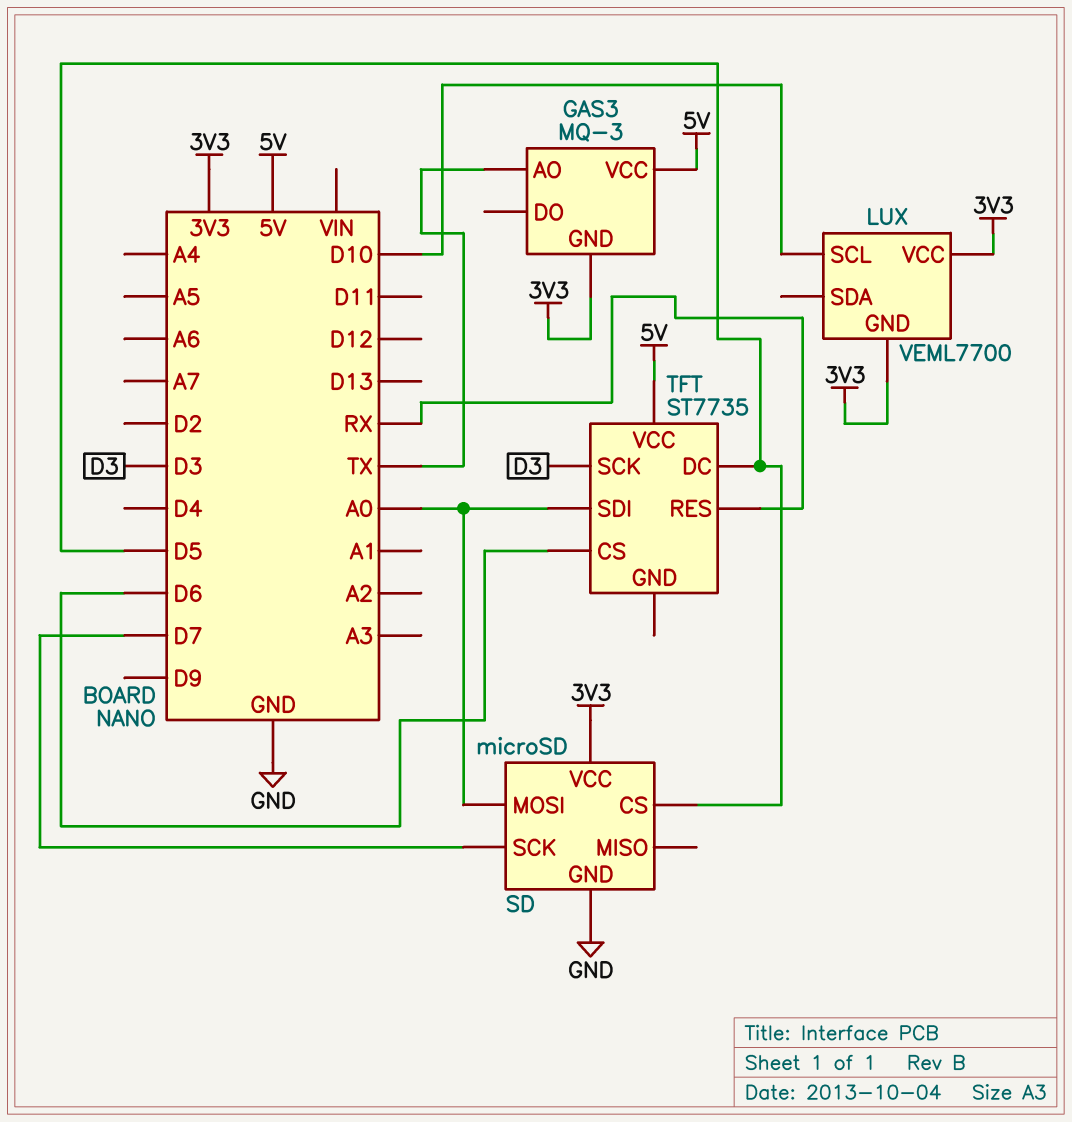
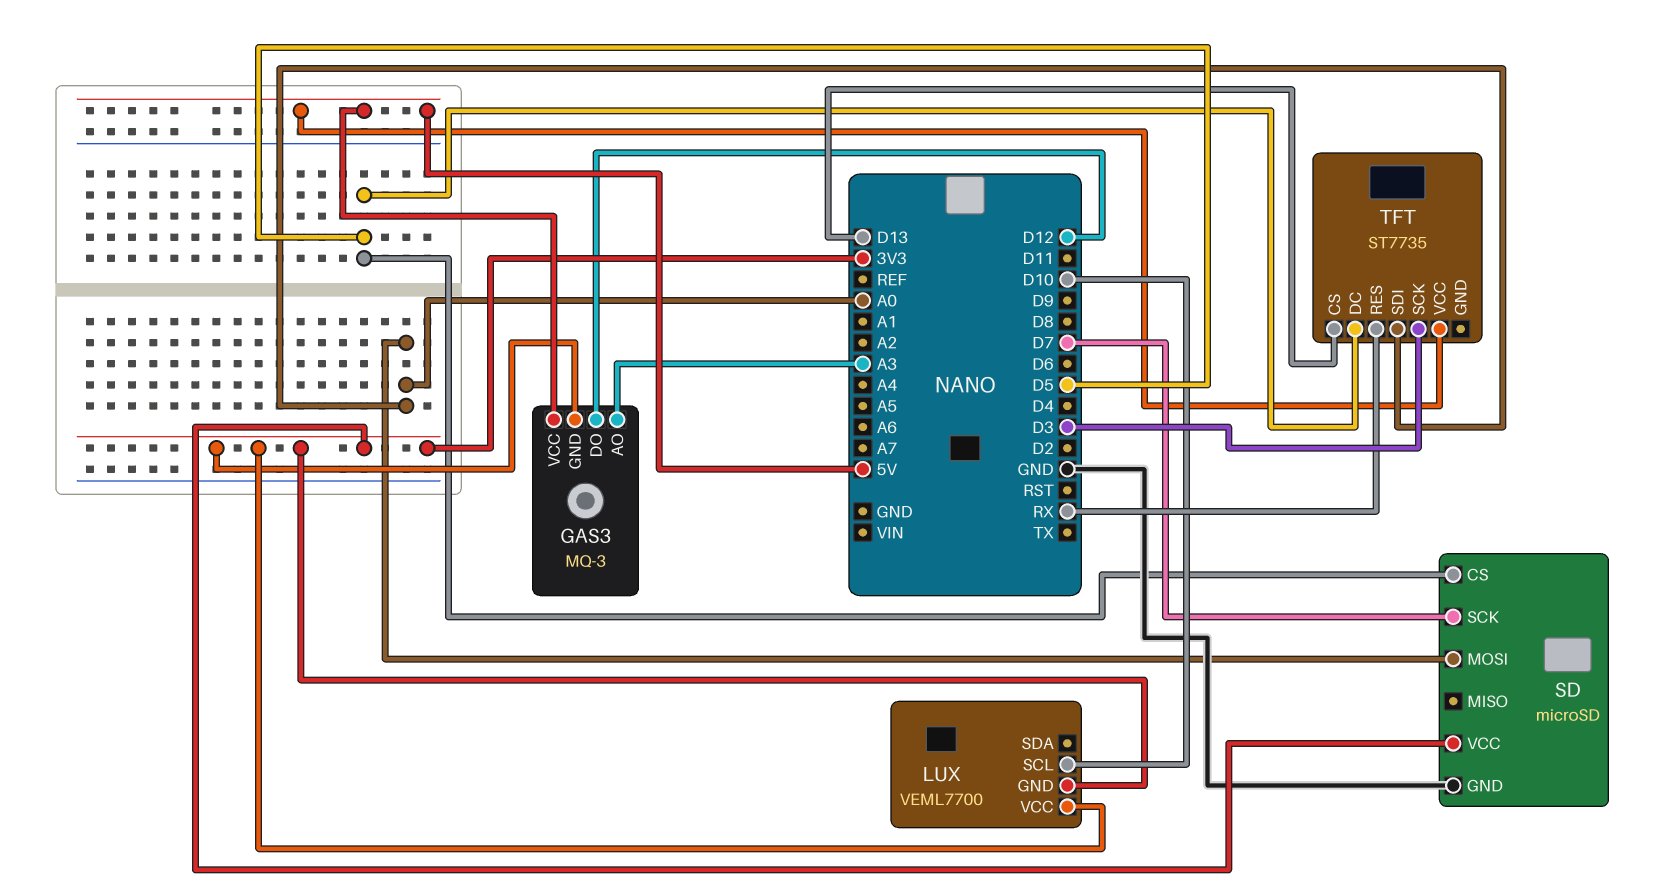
GAS3 pin AO: TX -> A3
GAS3 pin DO: none -> D12
TFT pin CS: D6 -> D13

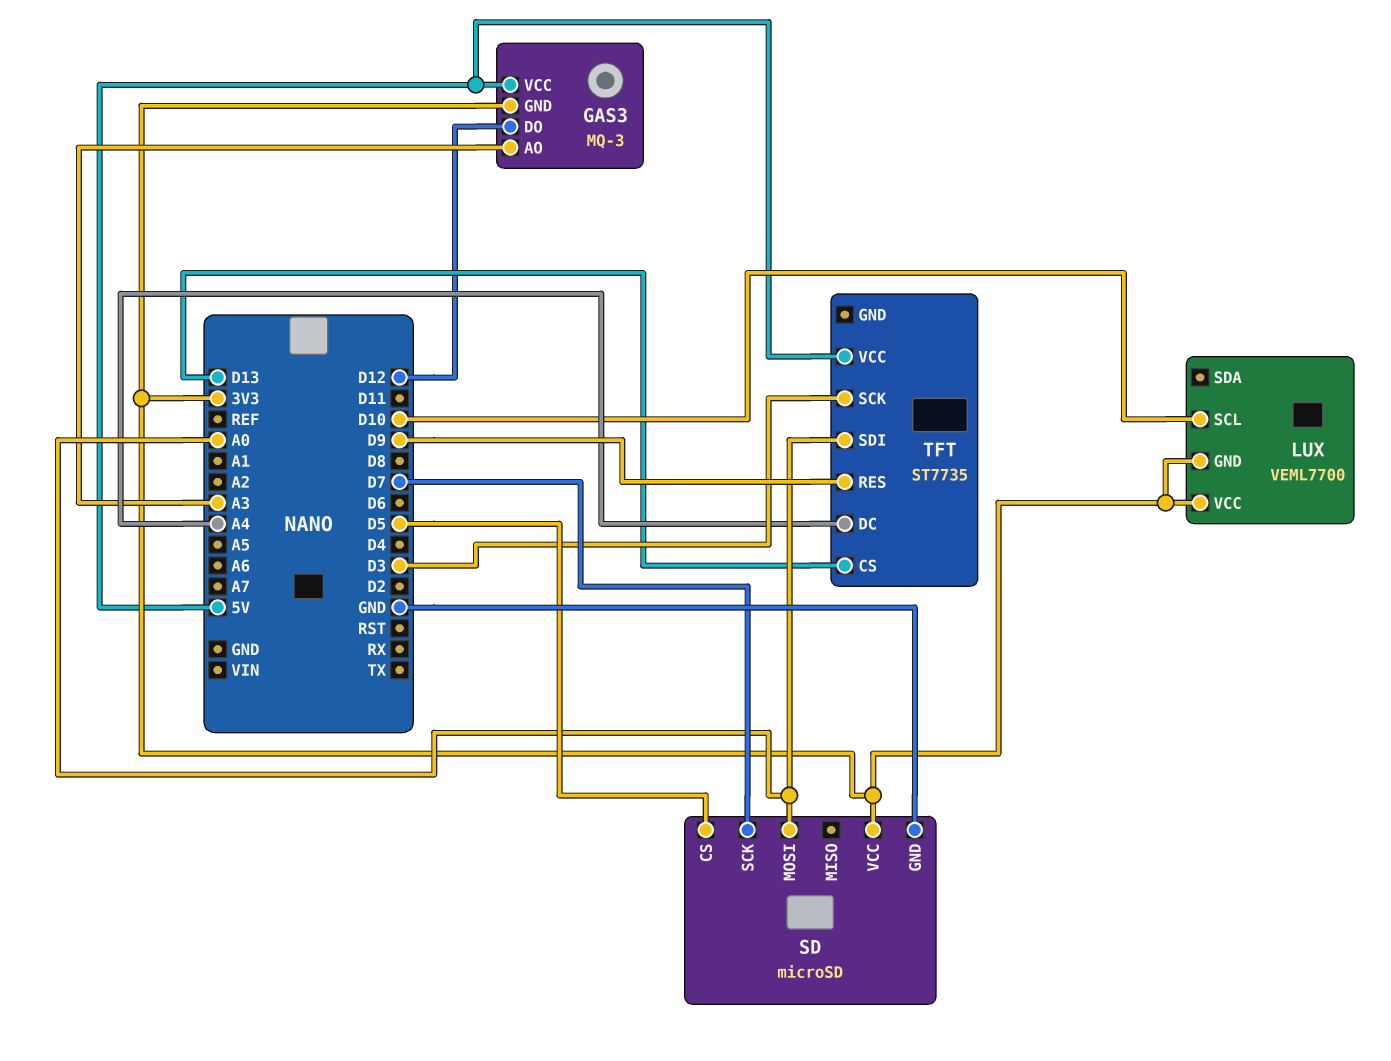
TFT pin DC: D5 -> A4
TFT pin RES: RX -> D9

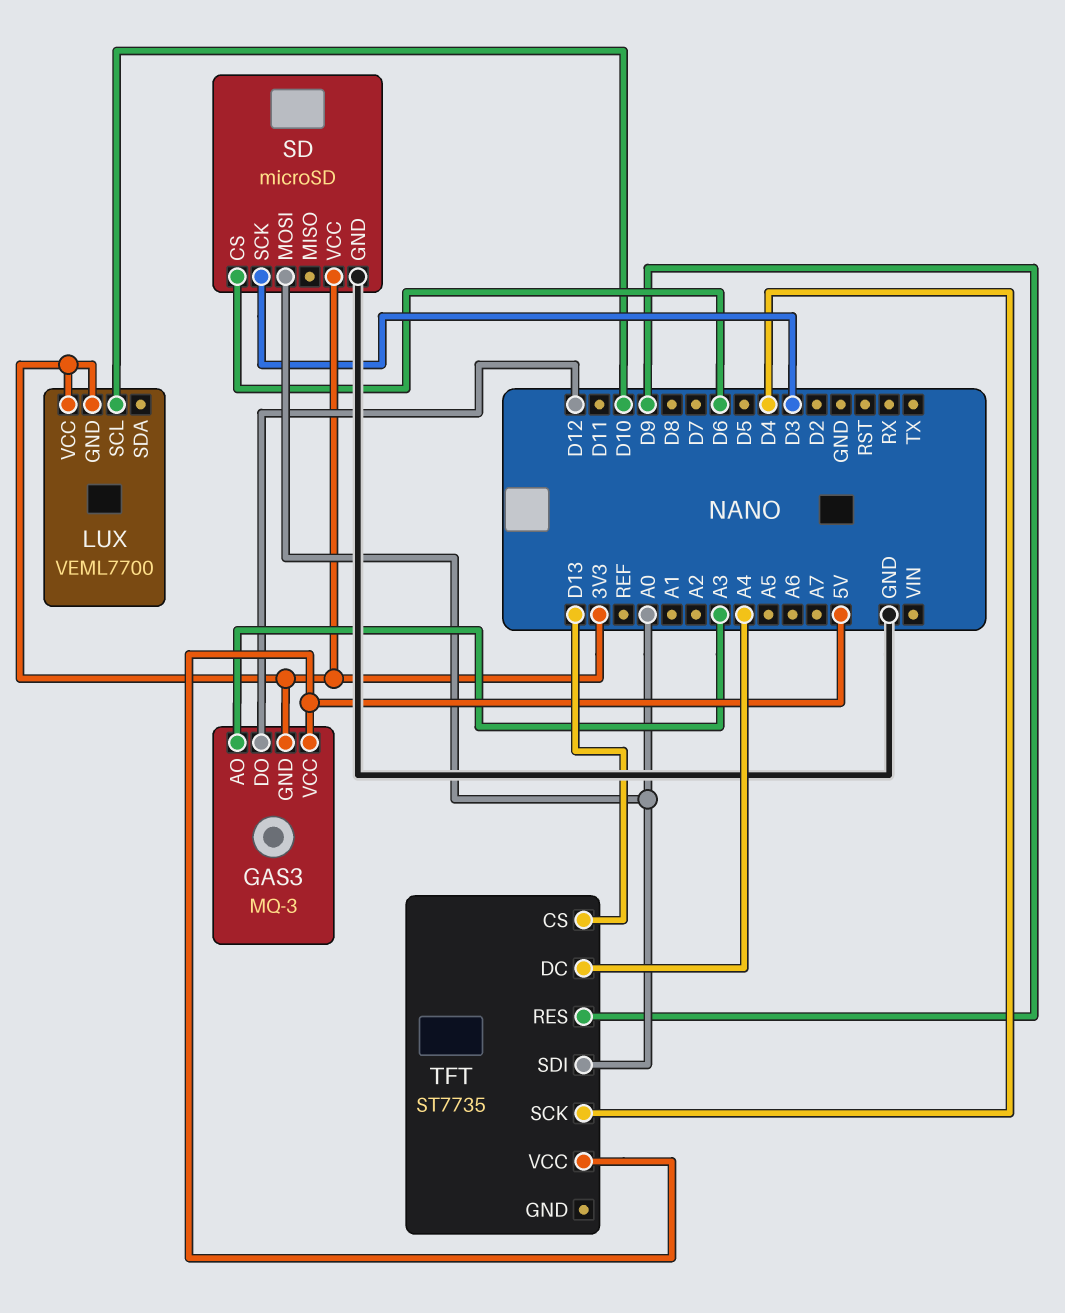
SD pin CS: D5 -> D6
SD pin SCK: D7 -> D3
TFT pin SCK: D3 -> D4

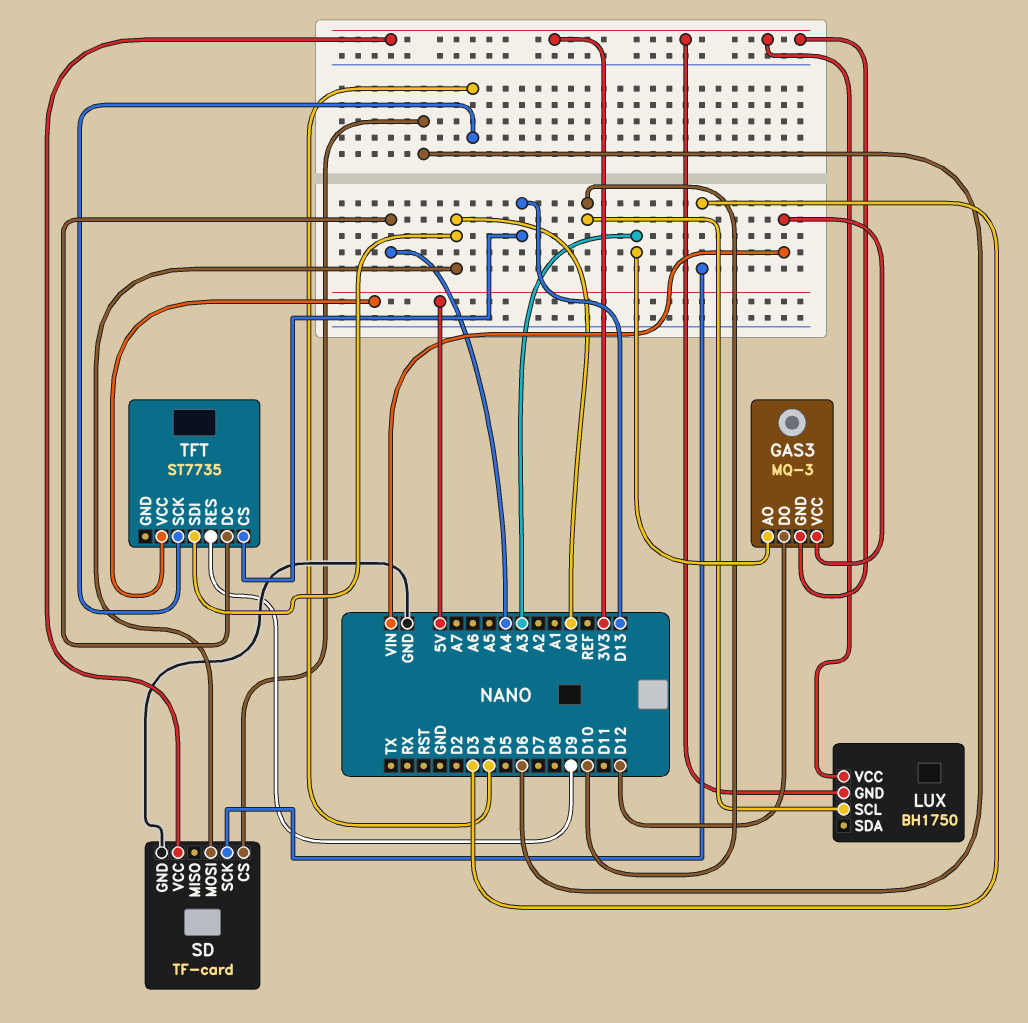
GAS3 pin VCC: 5V -> VIN
LUX: VEML7700 -> BH1750
SD: microSD -> TF-card

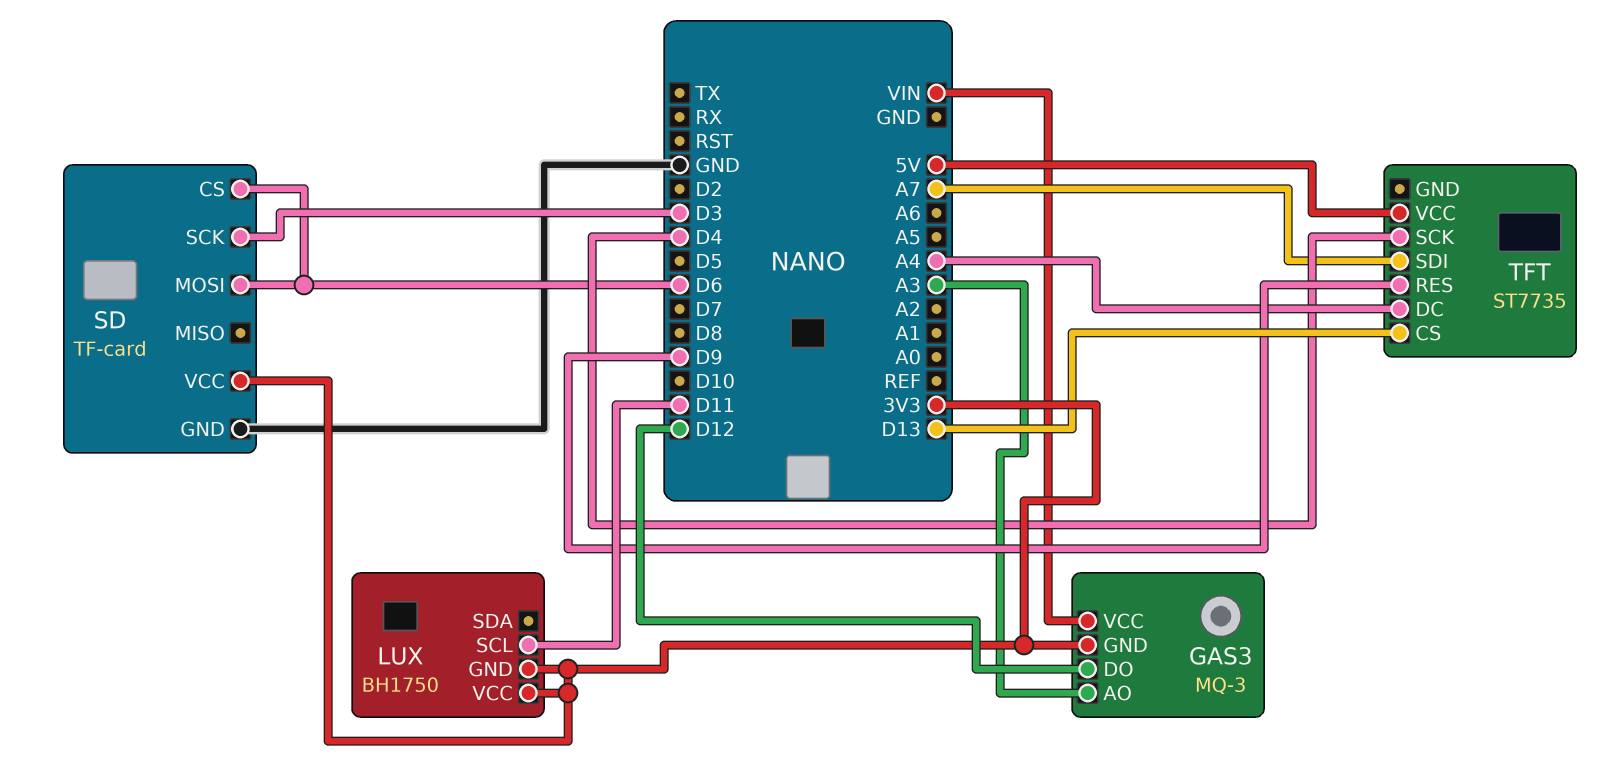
LUX pin SCL: D10 -> D11
SD pin MOSI: A0 -> D6
TFT pin SDI: A0 -> A7

